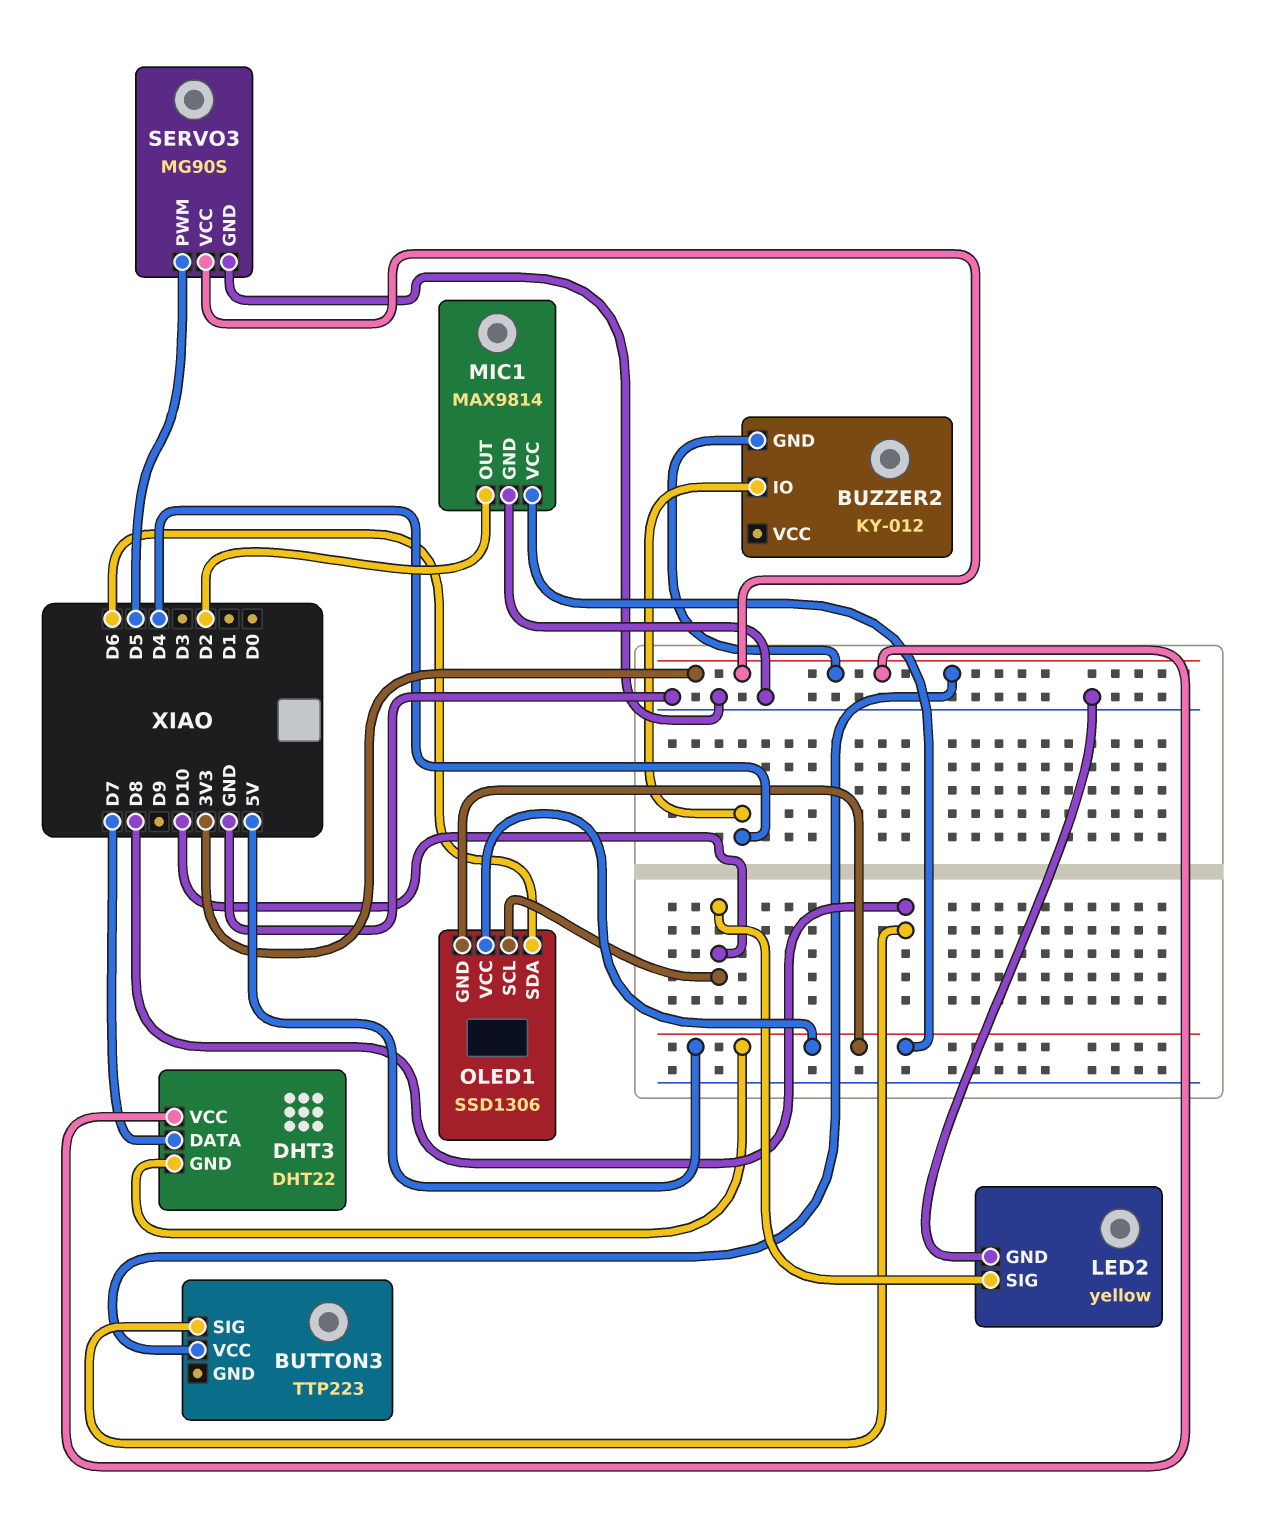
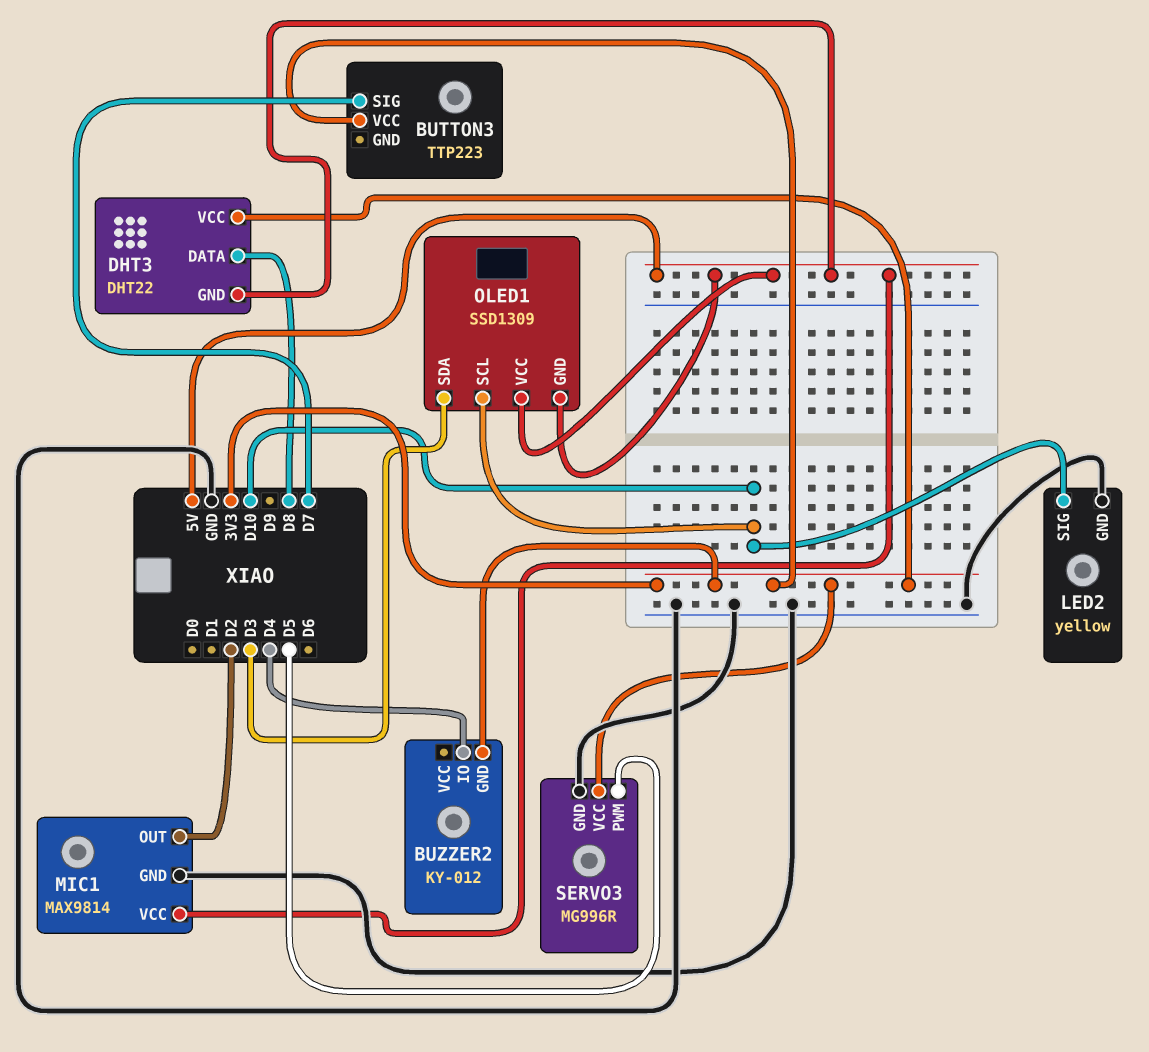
BUTTON3 pin SIG: D8 -> D7
DHT3 pin DATA: D7 -> D8
OLED1: SSD1306 -> SSD1309
OLED1 pin SDA: D6 -> D3
SERVO3: MG90S -> MG996R

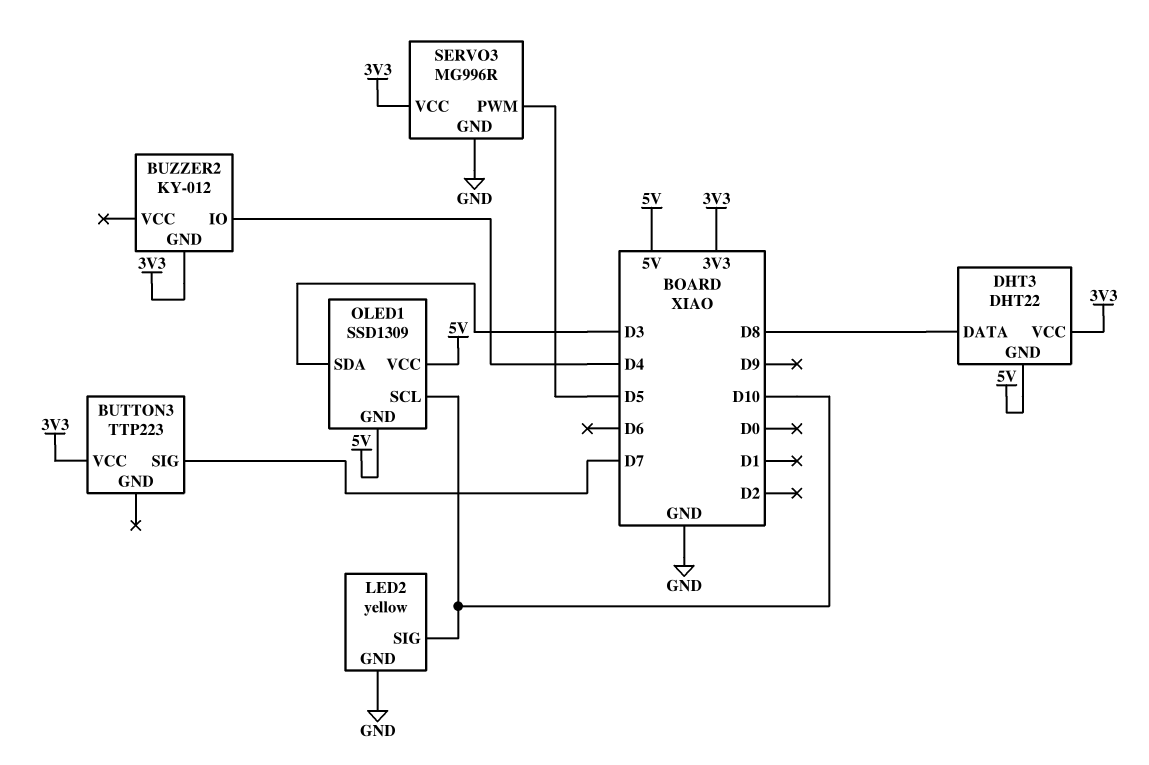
MIC1: MAX9814 -> none
MIC1 pin GND: GND -> none
MIC1 pin OUT: D2 -> none
MIC1 pin VCC: 5V -> none

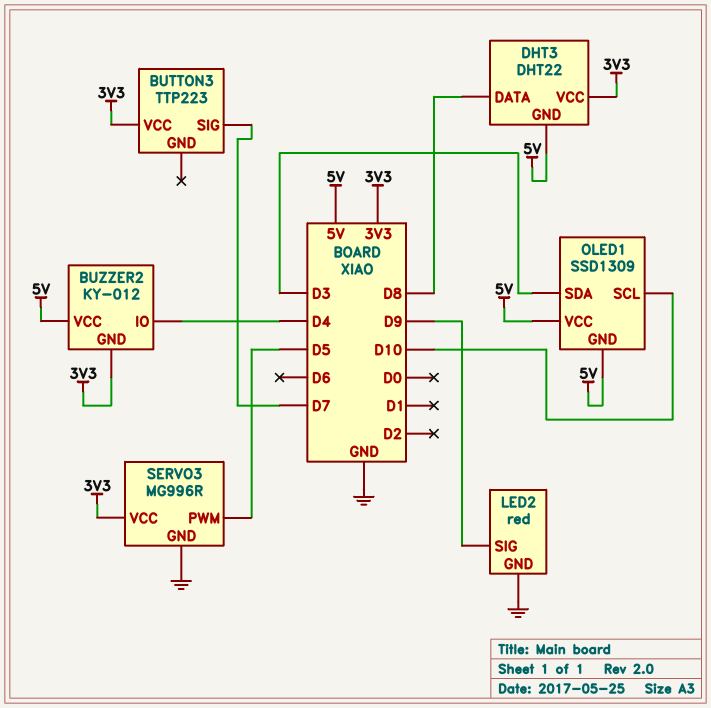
BUZZER2 pin VCC: none -> 5V
LED2: yellow -> red
LED2 pin SIG: D10 -> D9

